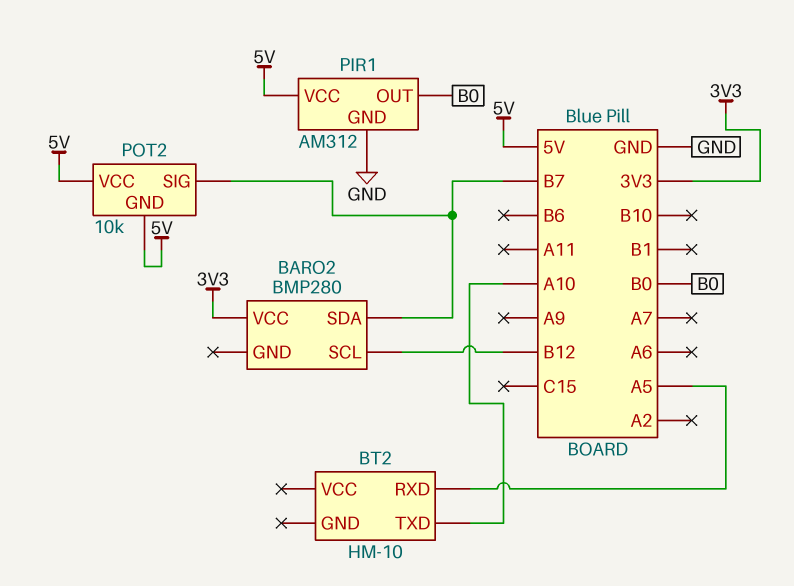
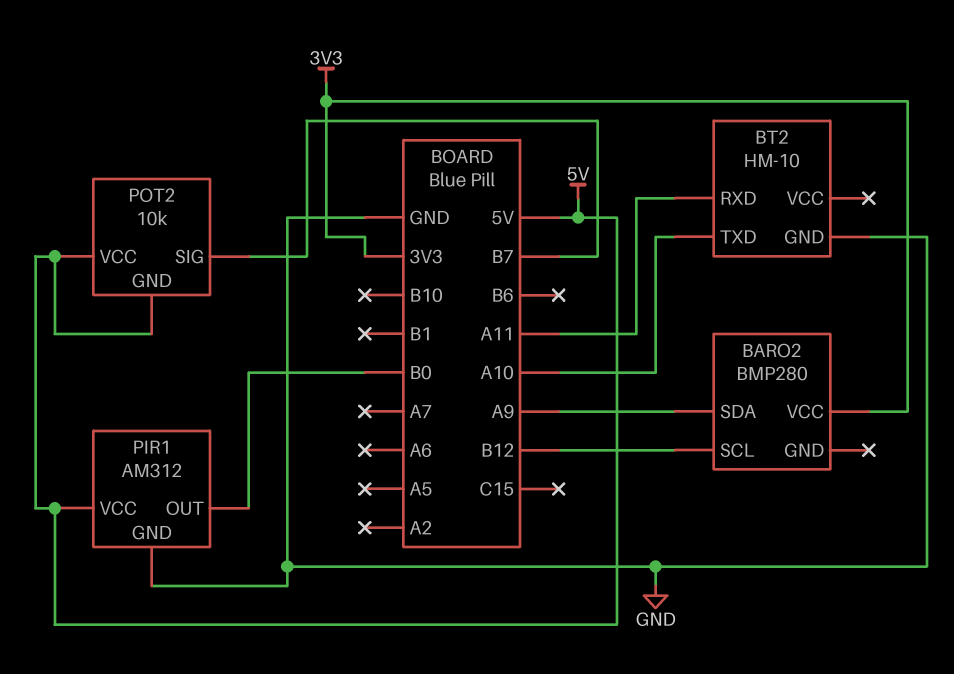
BARO2 pin SDA: B7 -> A9
BT2 pin GND: none -> GND
BT2 pin RXD: A5 -> A11

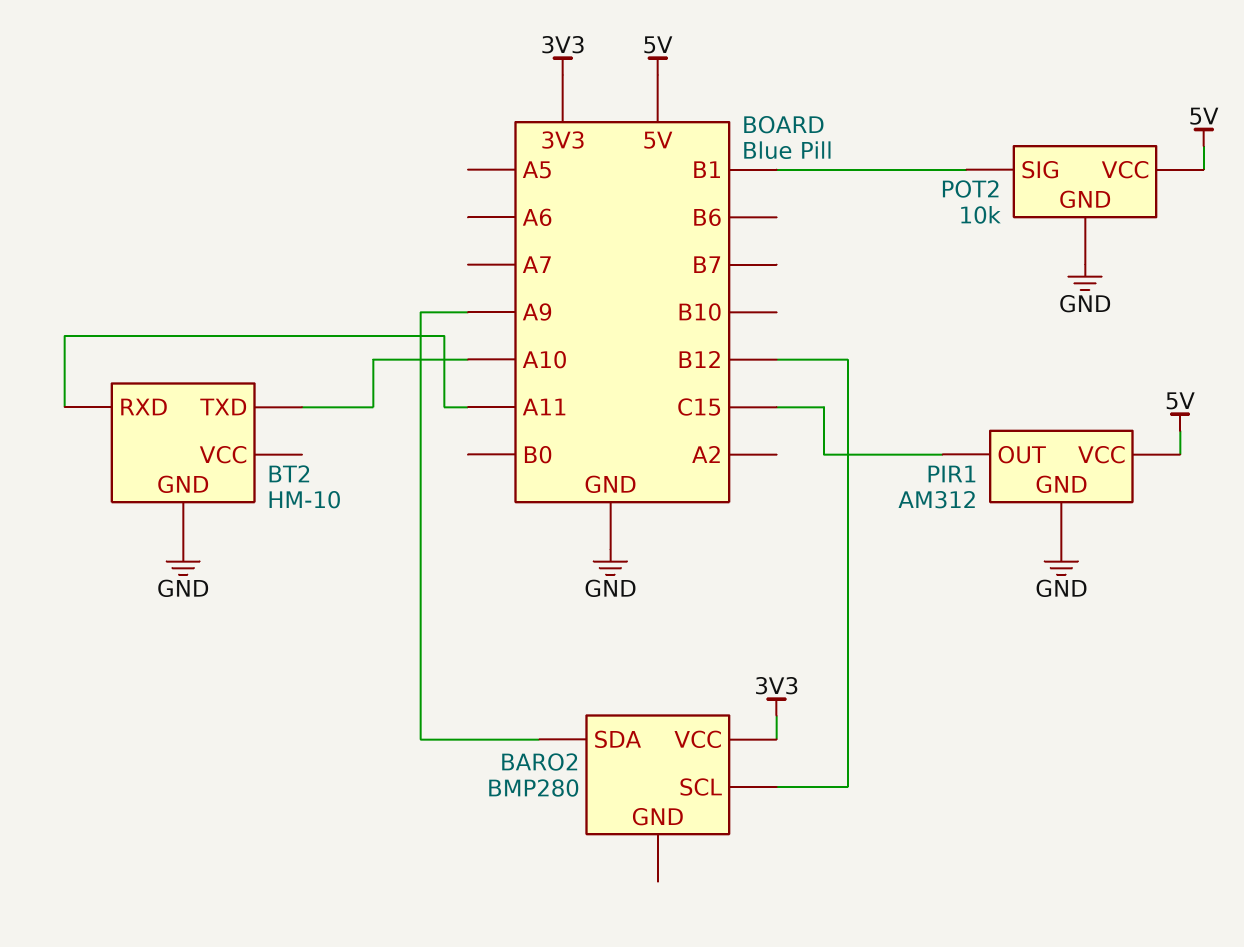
PIR1 pin OUT: B0 -> C15
POT2 pin GND: 5V -> GND
POT2 pin SIG: B7 -> B1

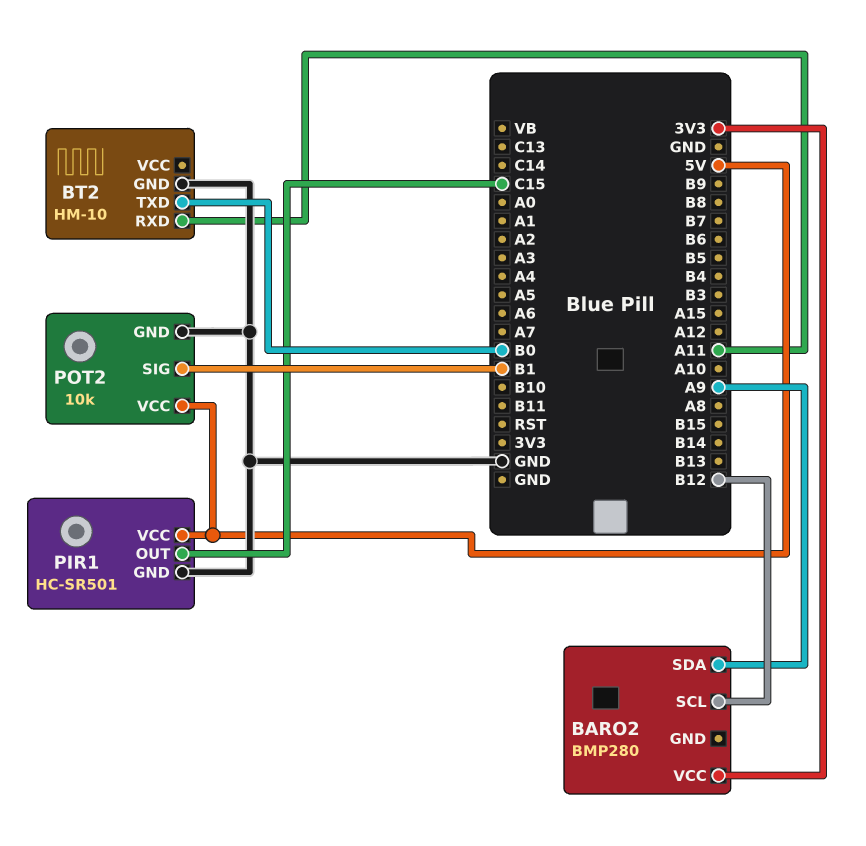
BT2 pin TXD: A10 -> B0
PIR1: AM312 -> HC-SR501

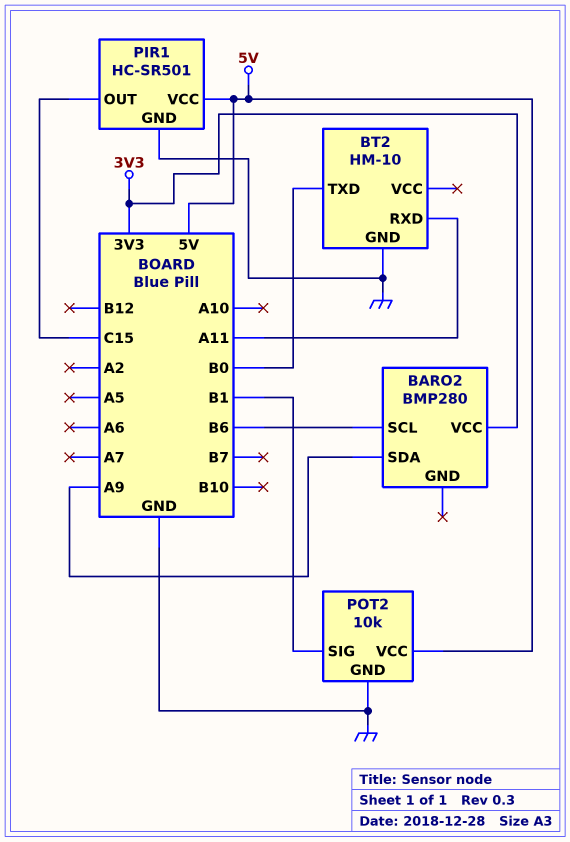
BARO2 pin SCL: B12 -> B6

